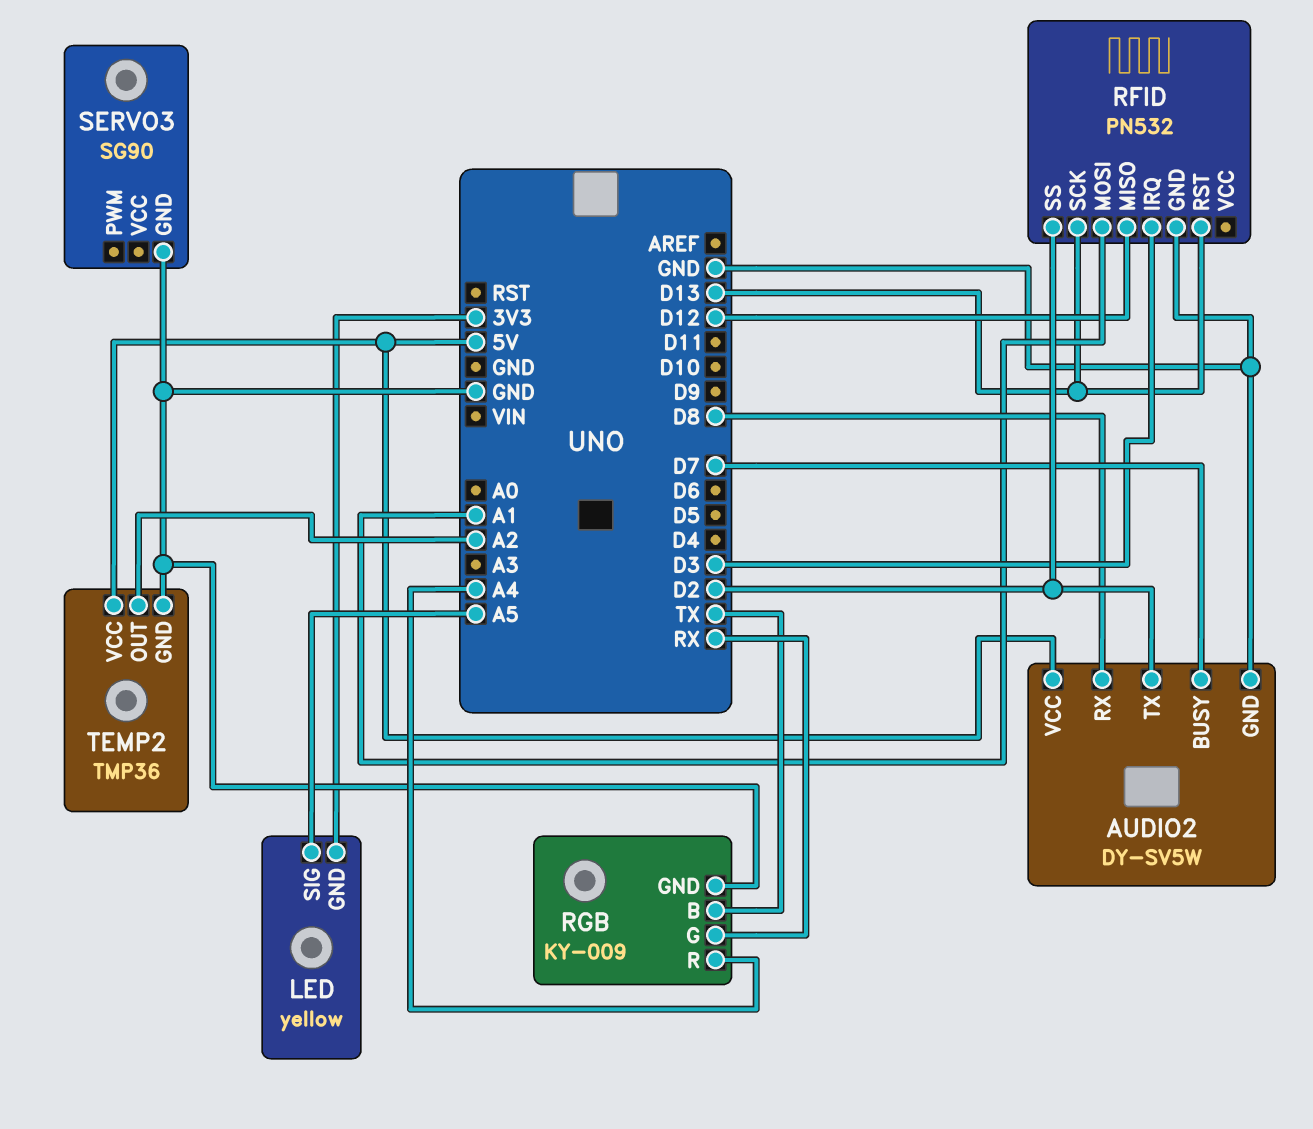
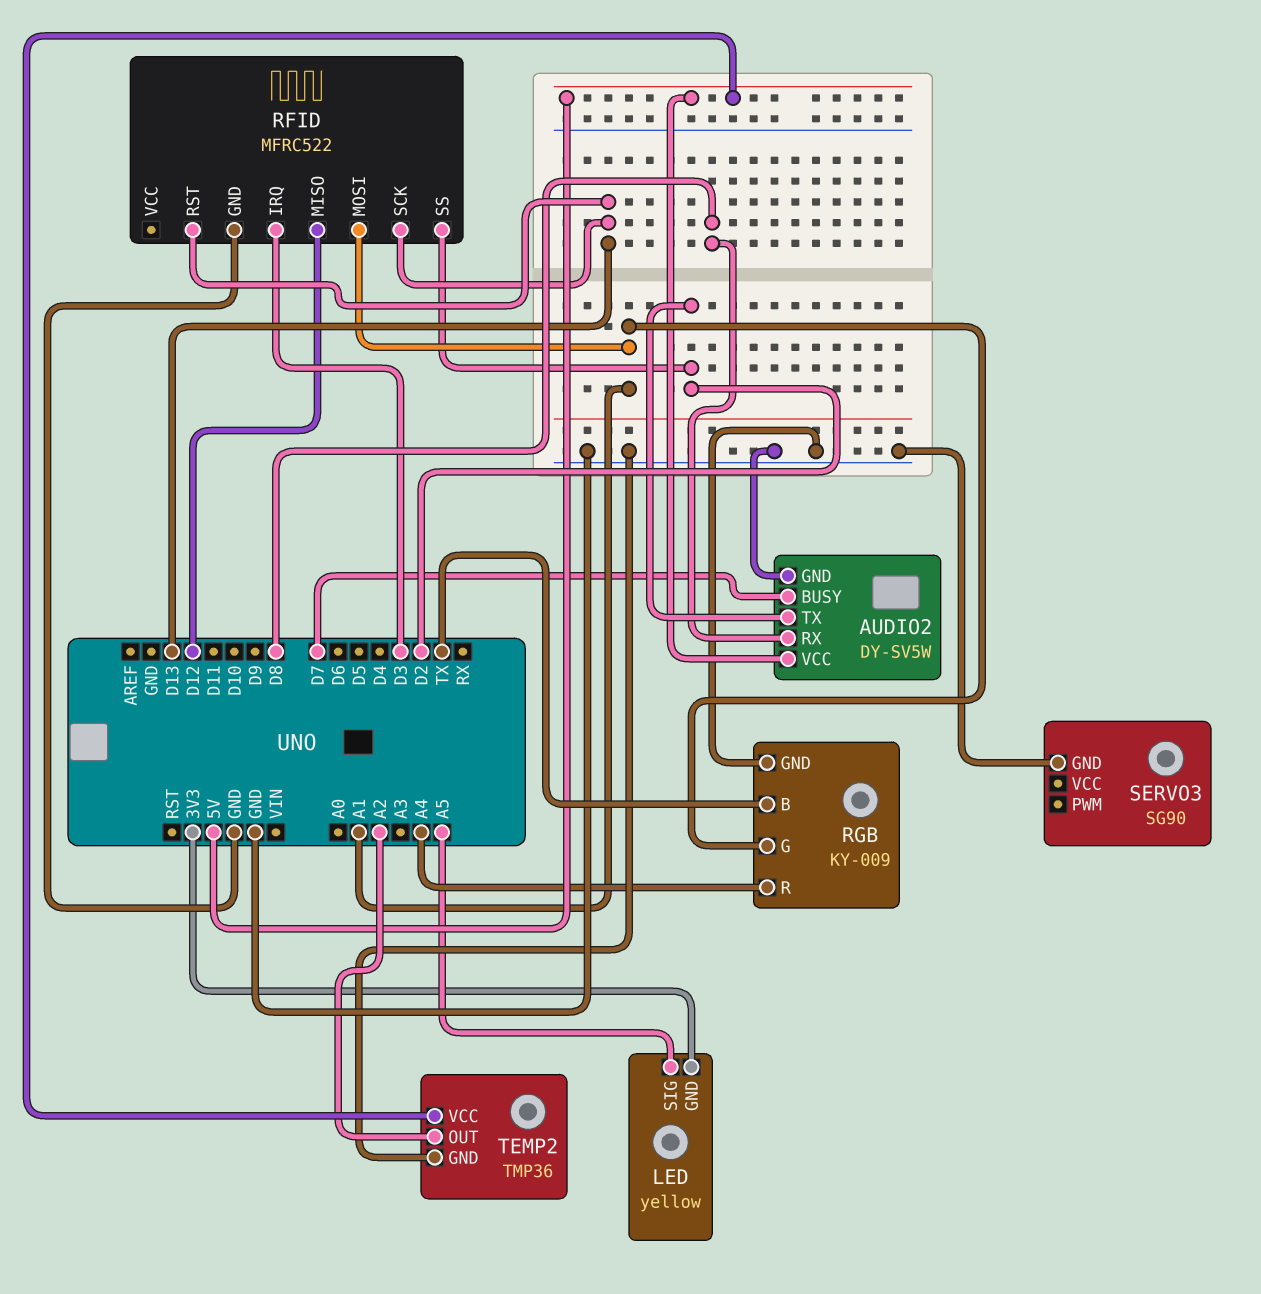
RFID: PN532 -> MFRC522
RGB pin G: RX -> A1

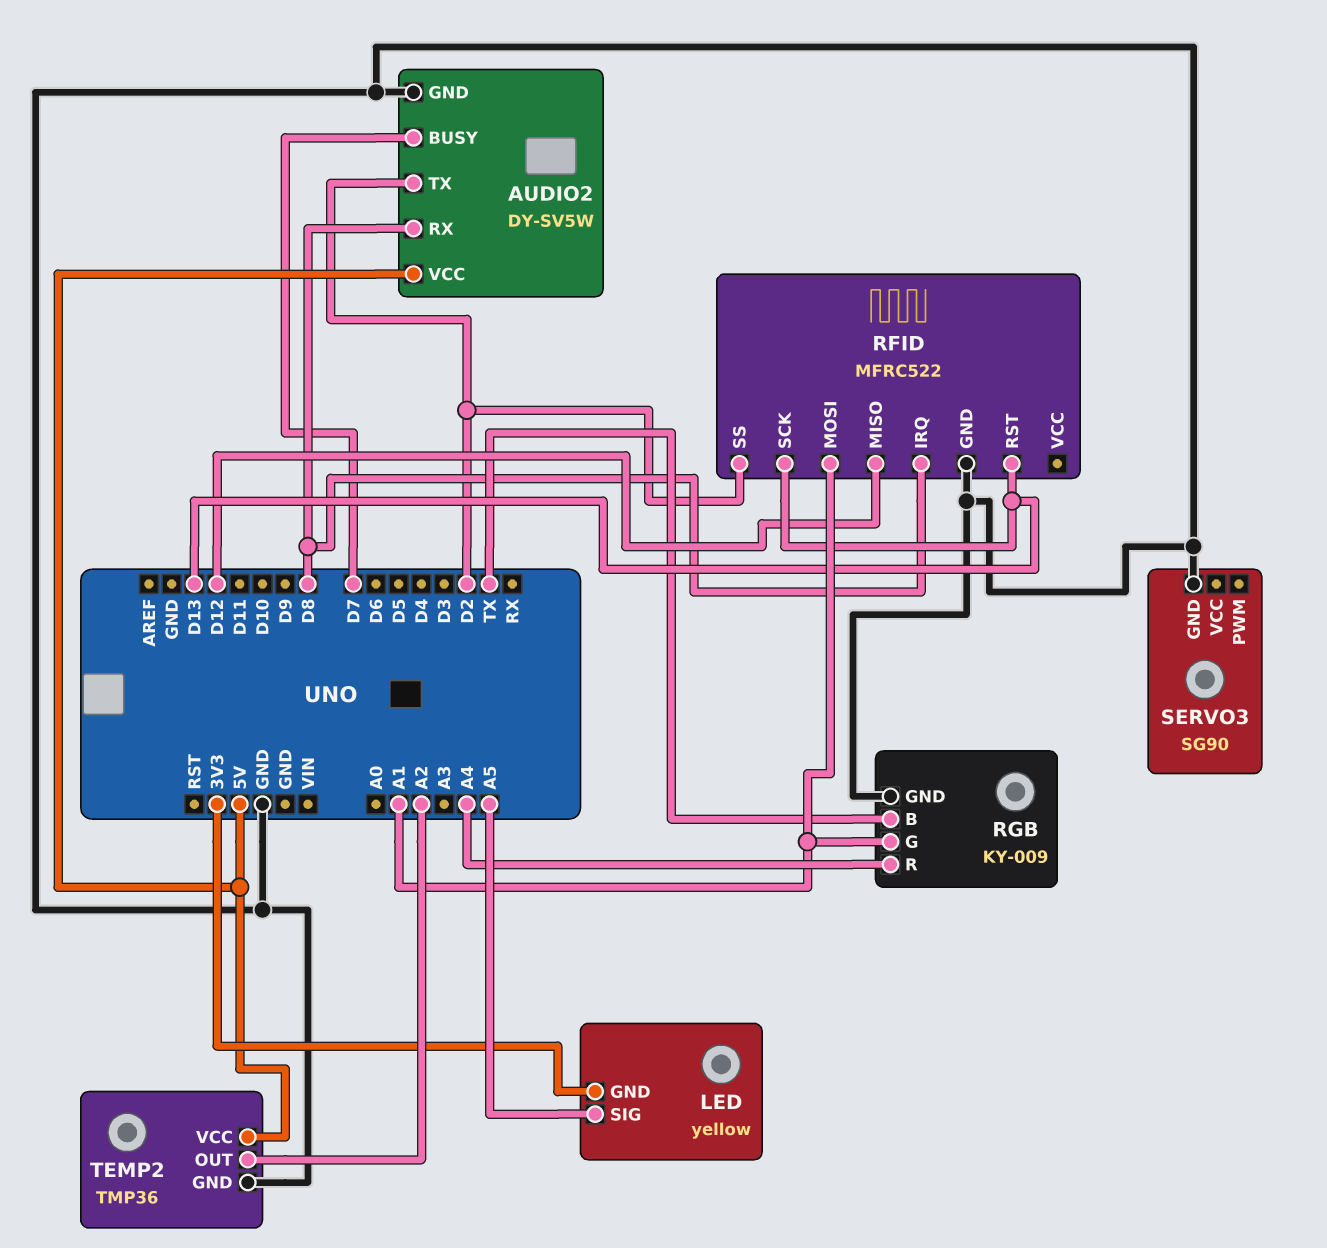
RFID pin IRQ: D3 -> D8

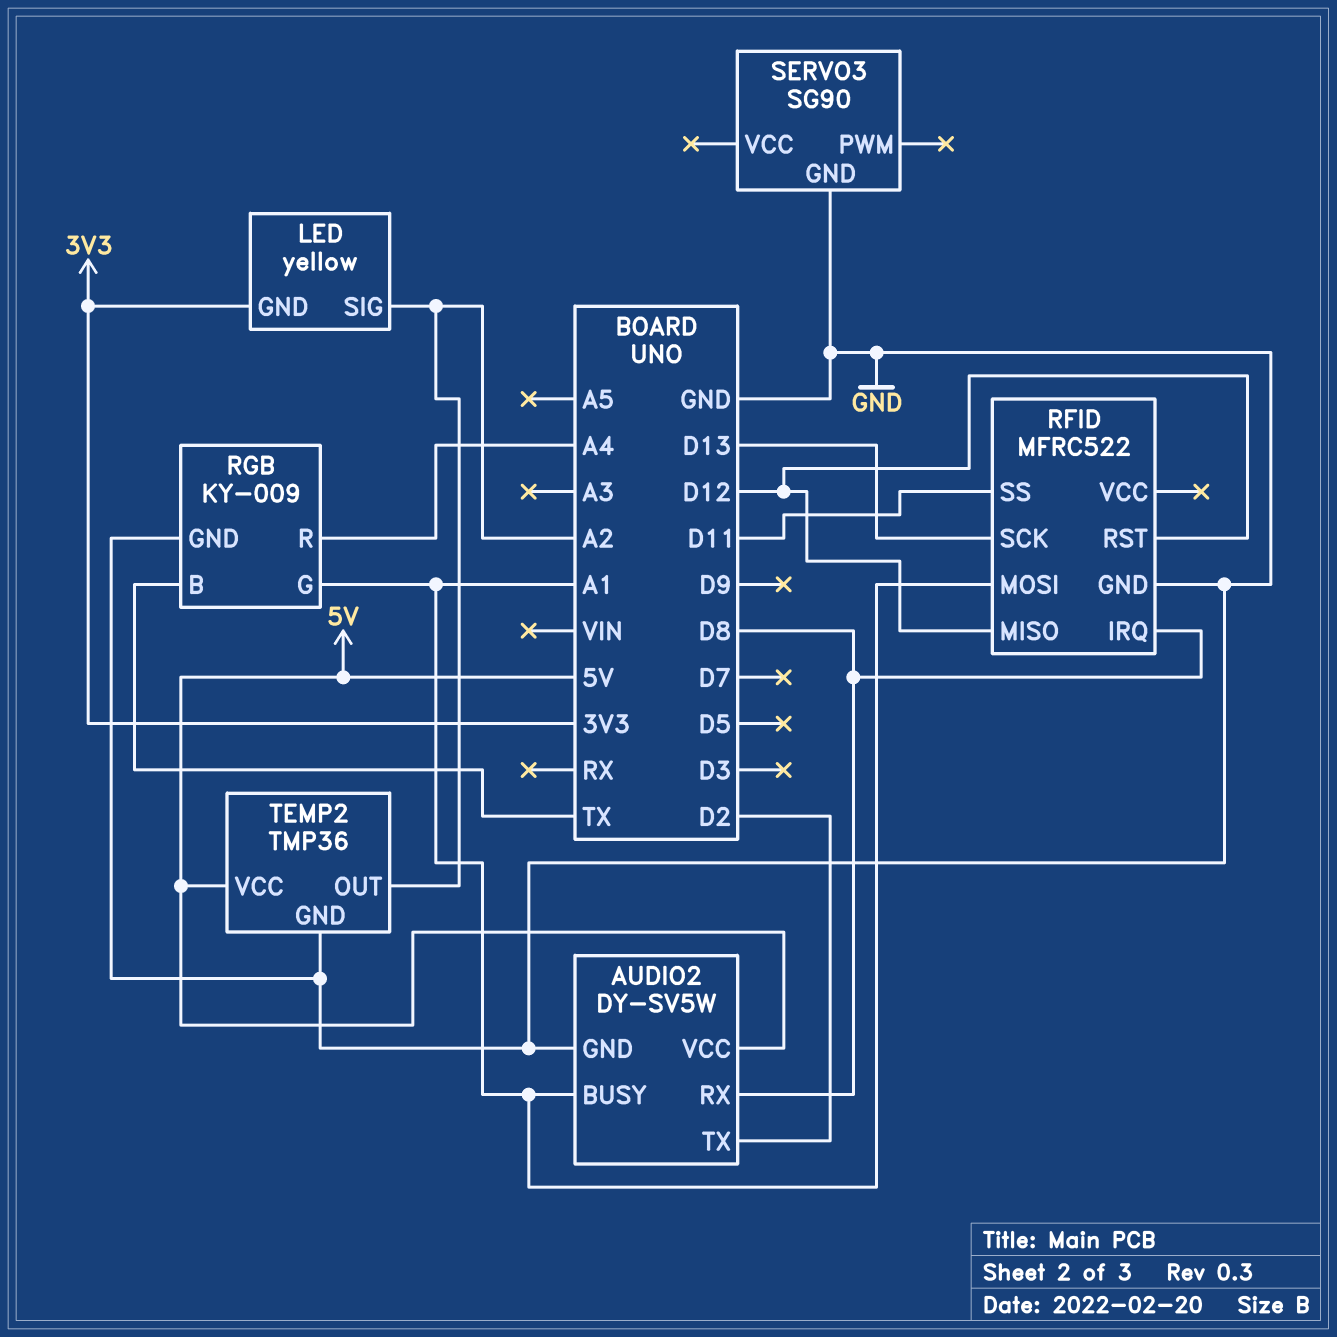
AUDIO2 pin BUSY: D7 -> A1
LED pin SIG: A5 -> A2
RFID pin RST: D13 -> D12
RFID pin SS: D2 -> D11

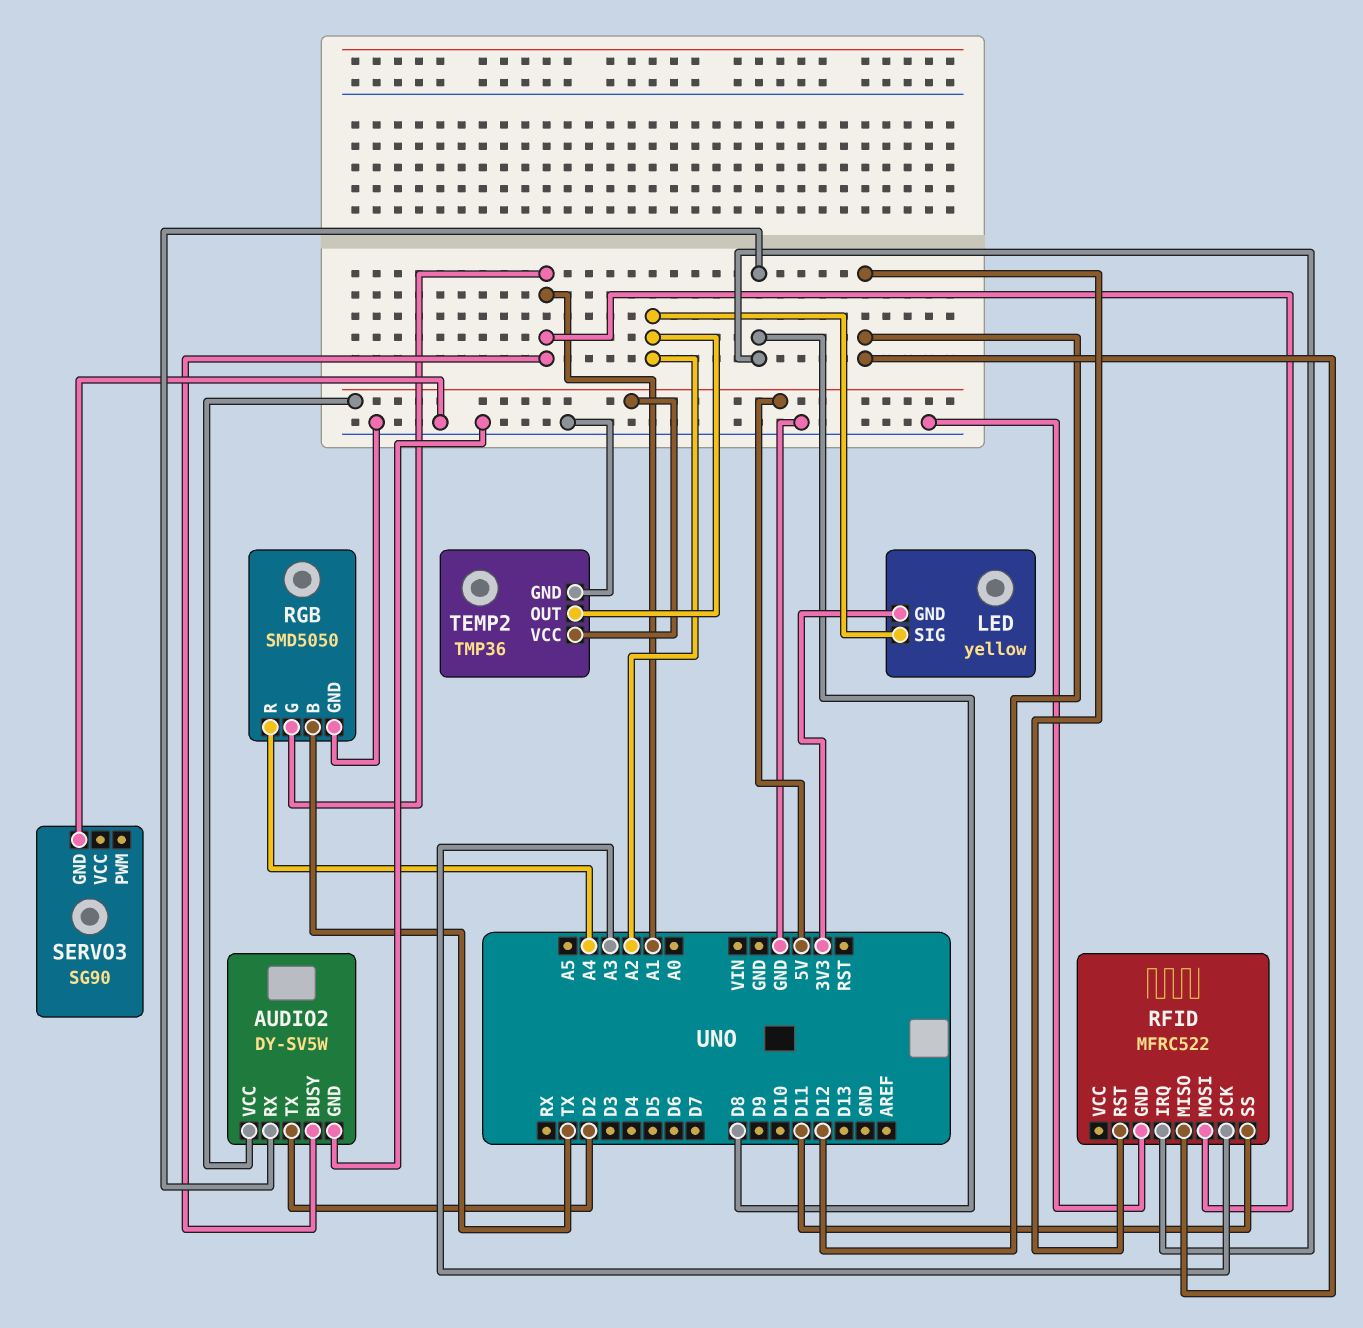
RFID pin SCK: D13 -> A3
RGB: KY-009 -> SMD5050

